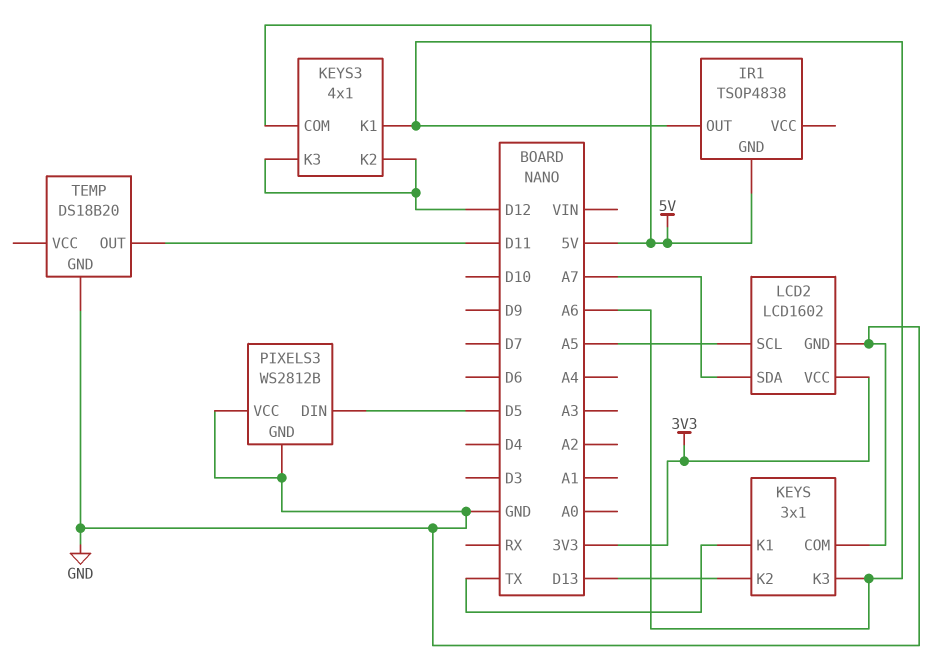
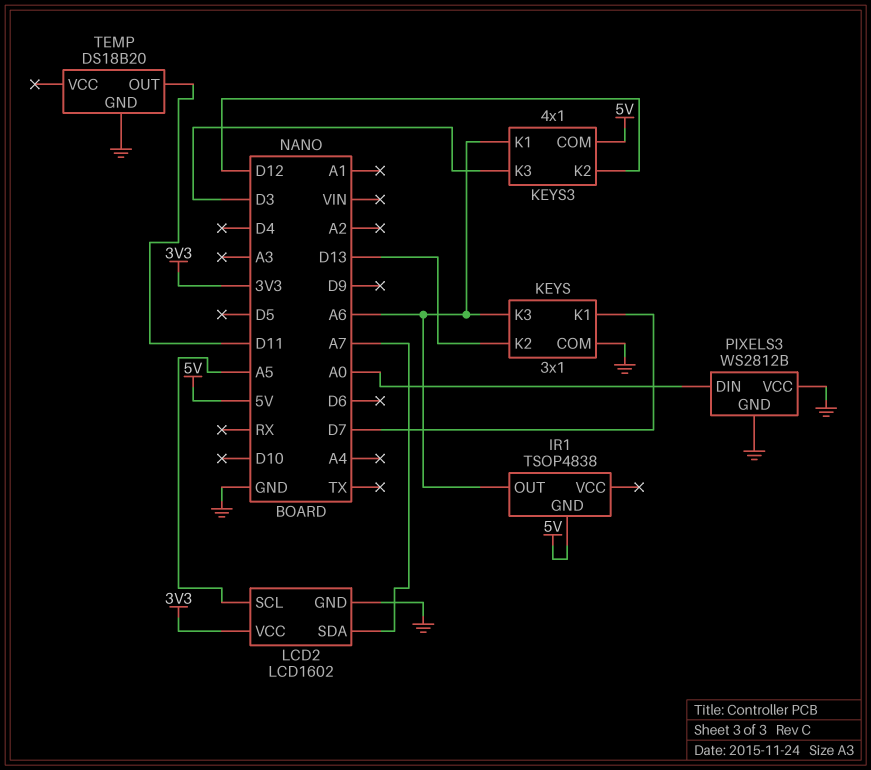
KEYS pin K1: TX -> D7
KEYS3 pin K3: D12 -> D3
PIXELS3 pin DIN: D5 -> A0

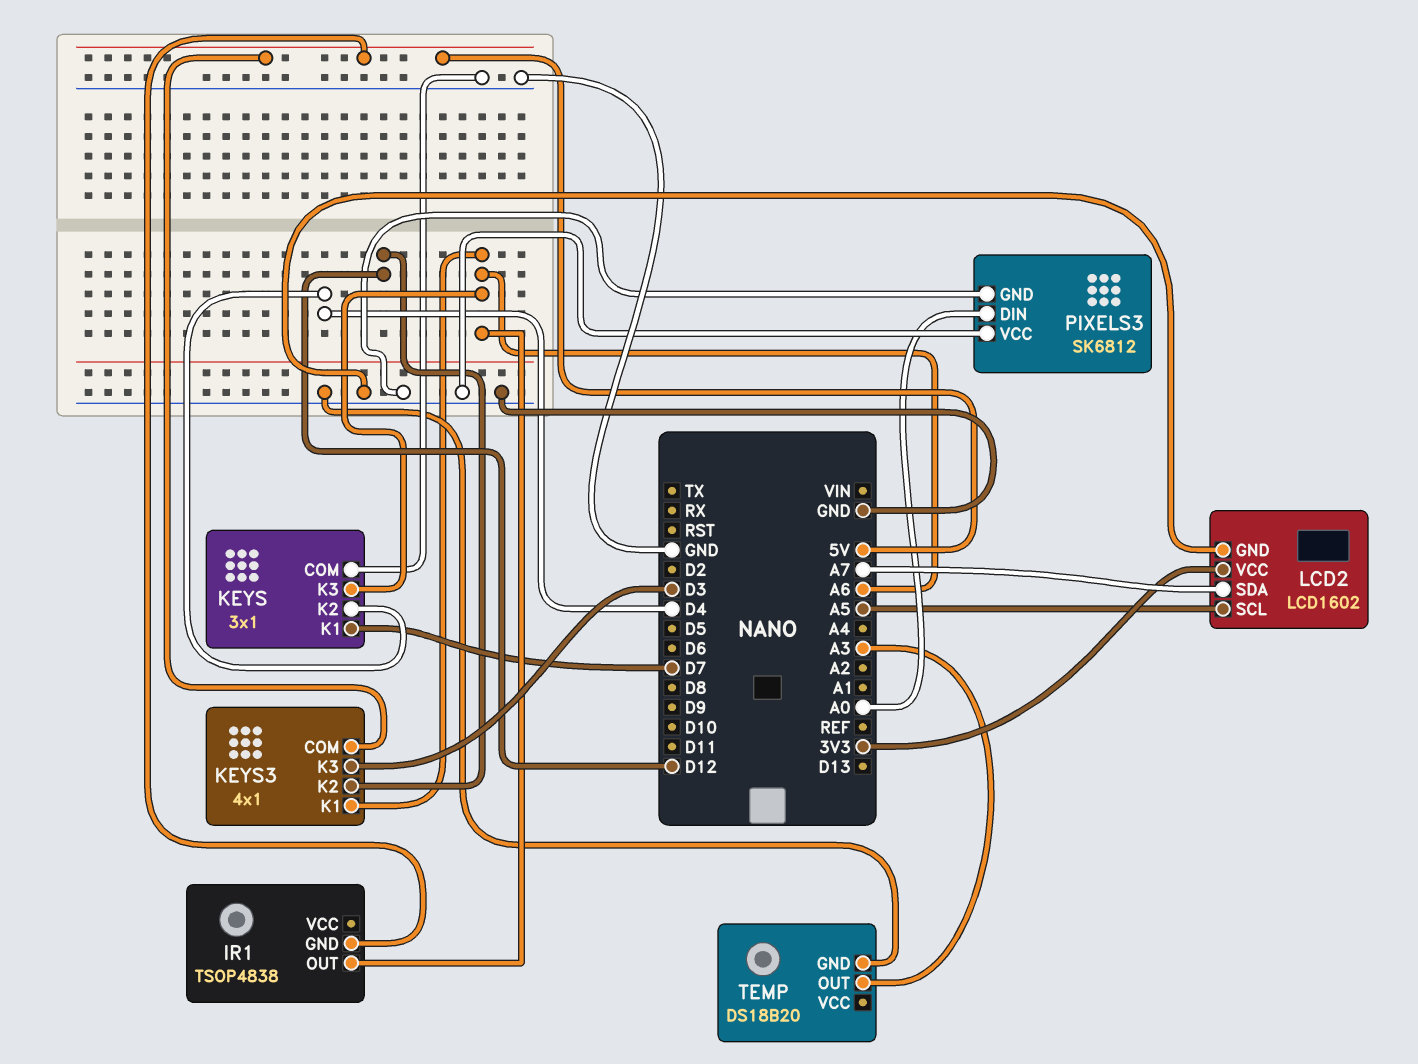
KEYS pin K2: D13 -> D4
PIXELS3: WS2812B -> SK6812
TEMP pin OUT: D11 -> A3

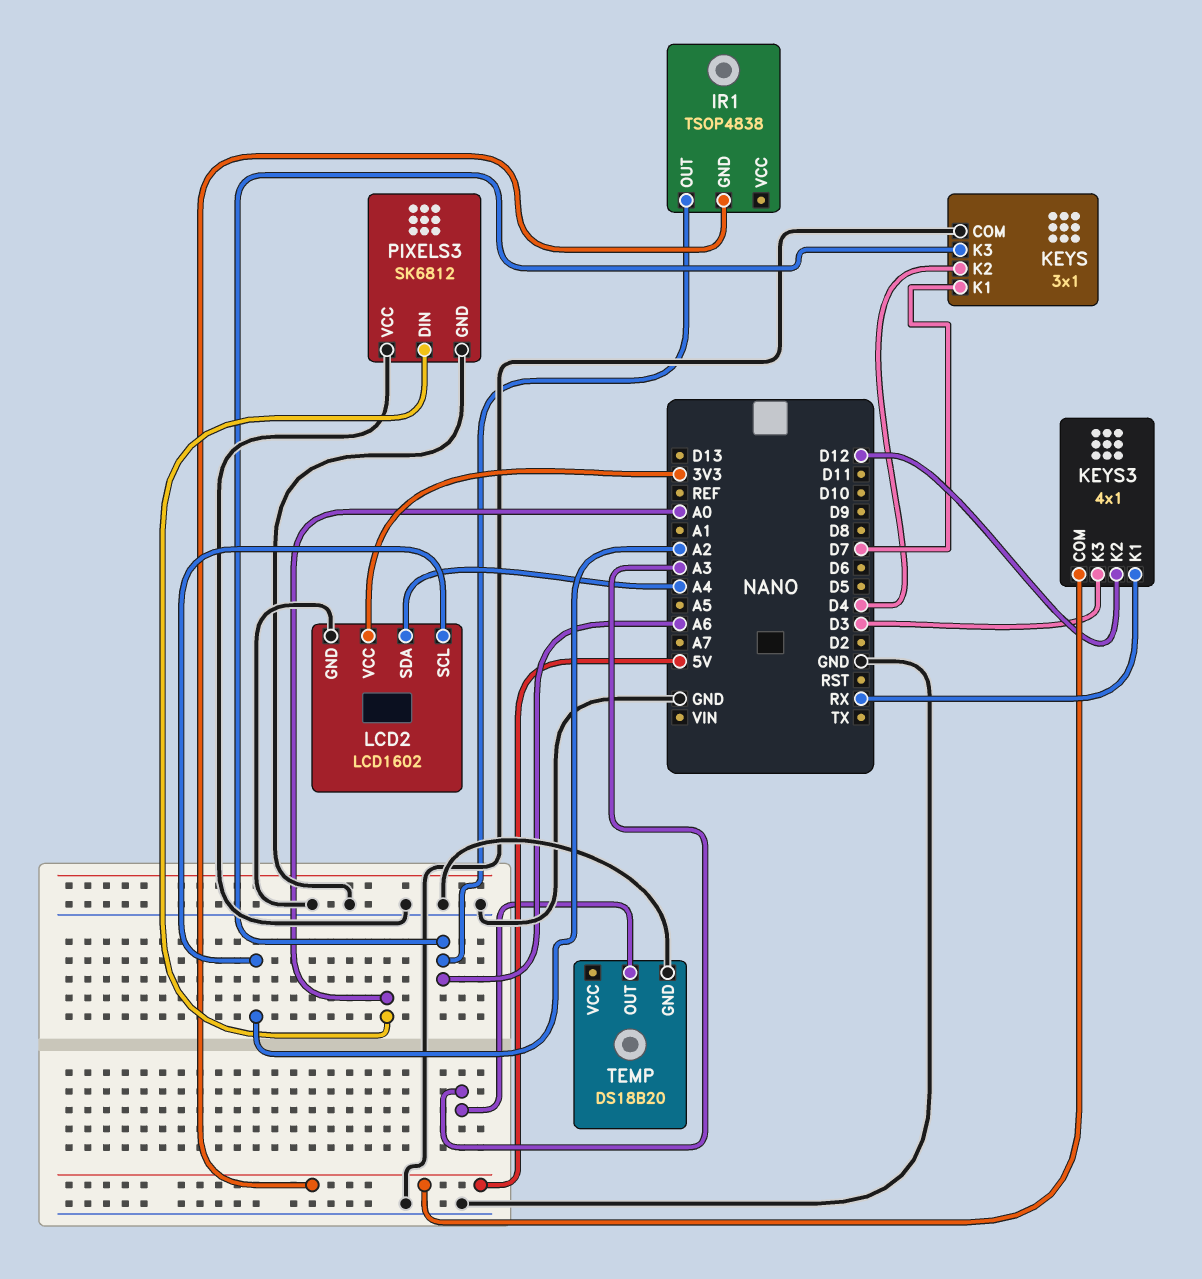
KEYS3 pin K1: A6 -> RX
LCD2 pin SCL: A5 -> A2
LCD2 pin SDA: A7 -> A4

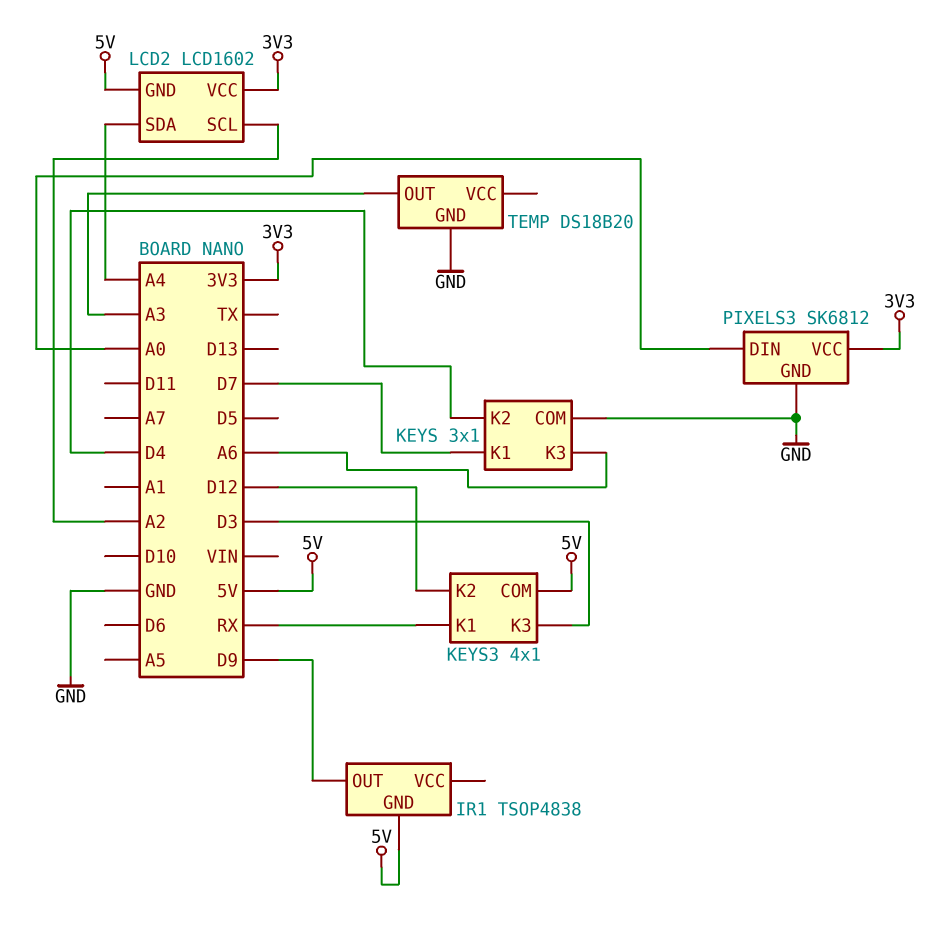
IR1 pin OUT: A6 -> D9
LCD2 pin GND: GND -> 5V
PIXELS3 pin VCC: GND -> 3V3

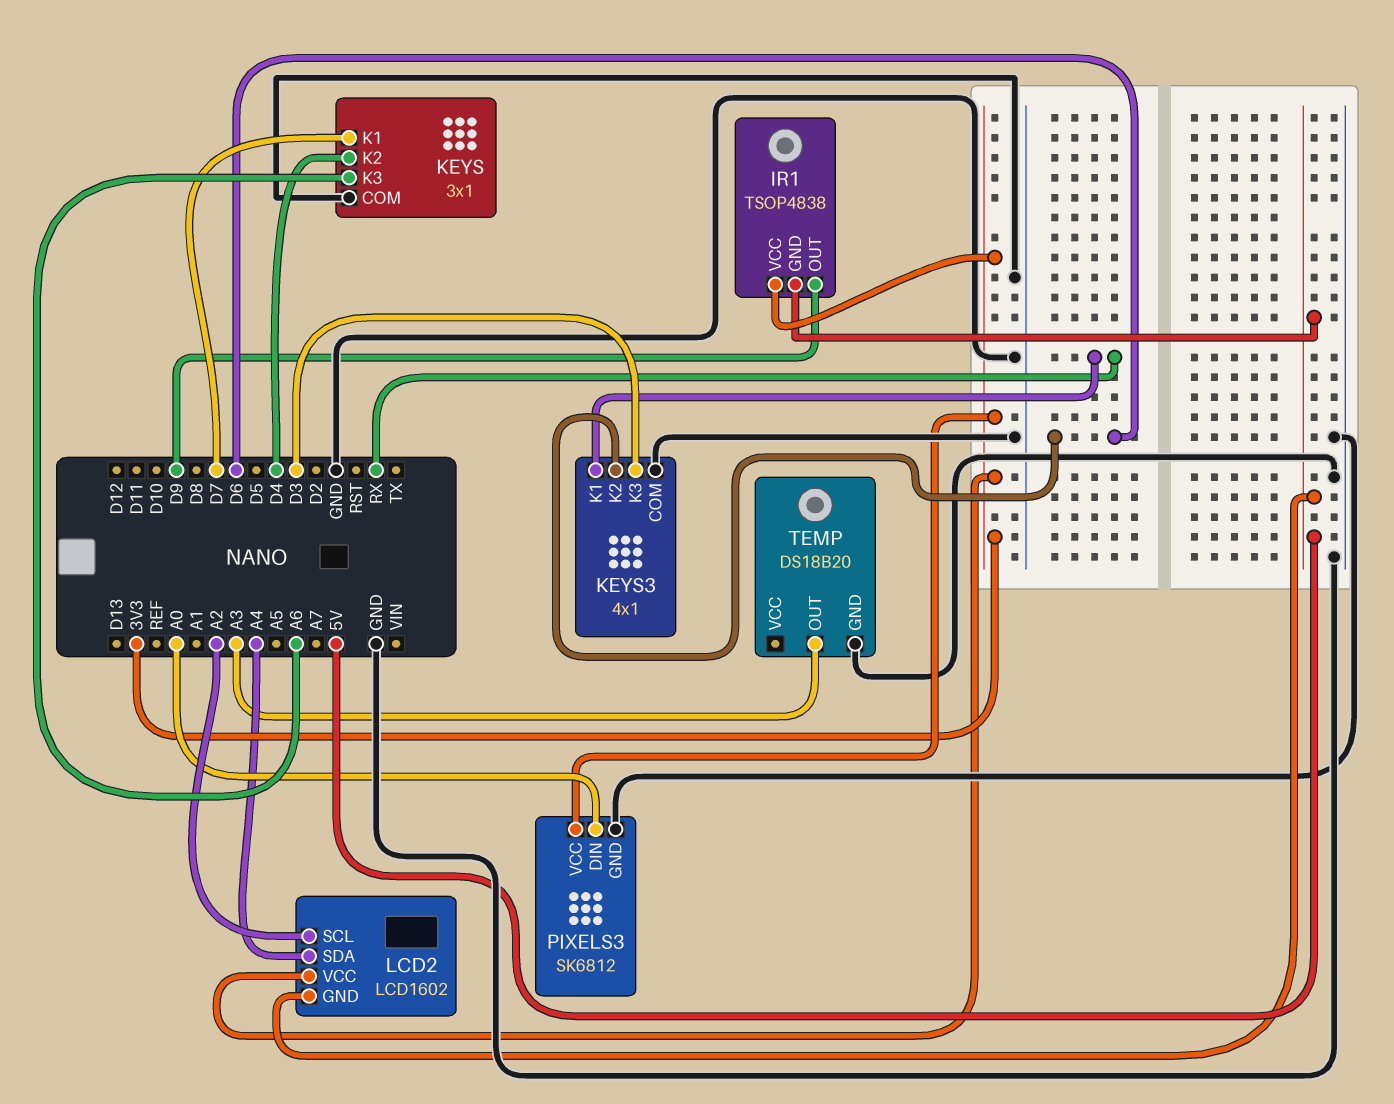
IR1 pin VCC: none -> 3V3
KEYS3 pin COM: 5V -> GND
KEYS3 pin K2: D12 -> D6

